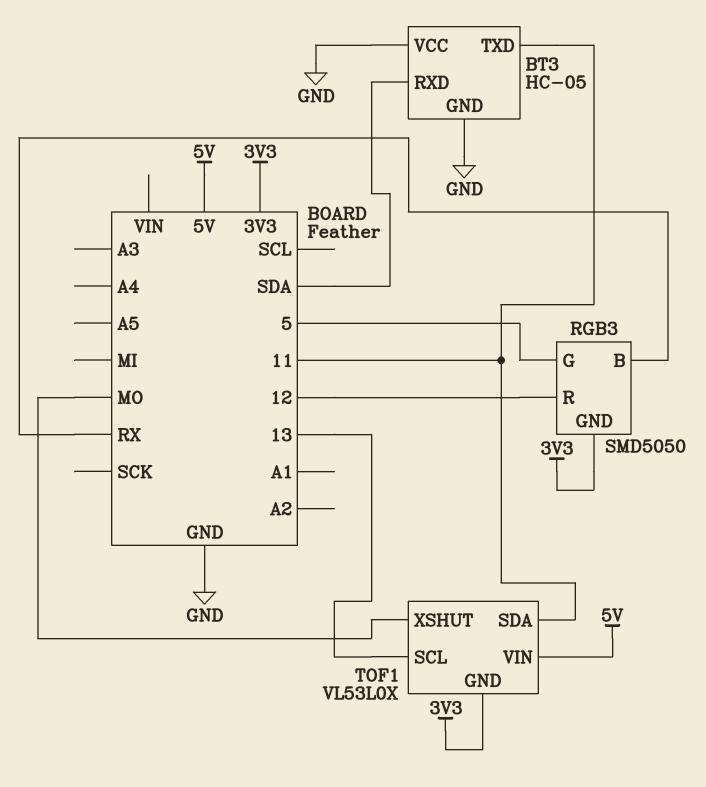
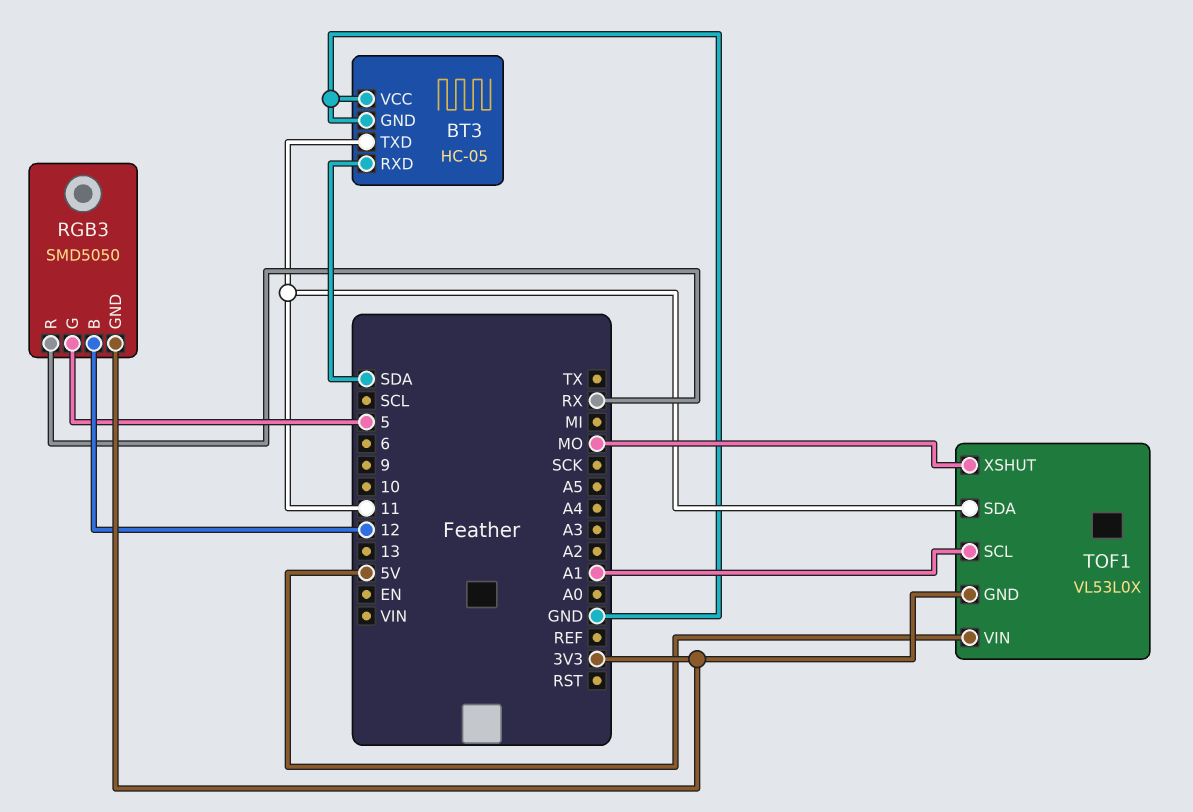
RGB3 pin B: RX -> 12
RGB3 pin R: 12 -> RX
TOF1 pin SCL: 13 -> A1

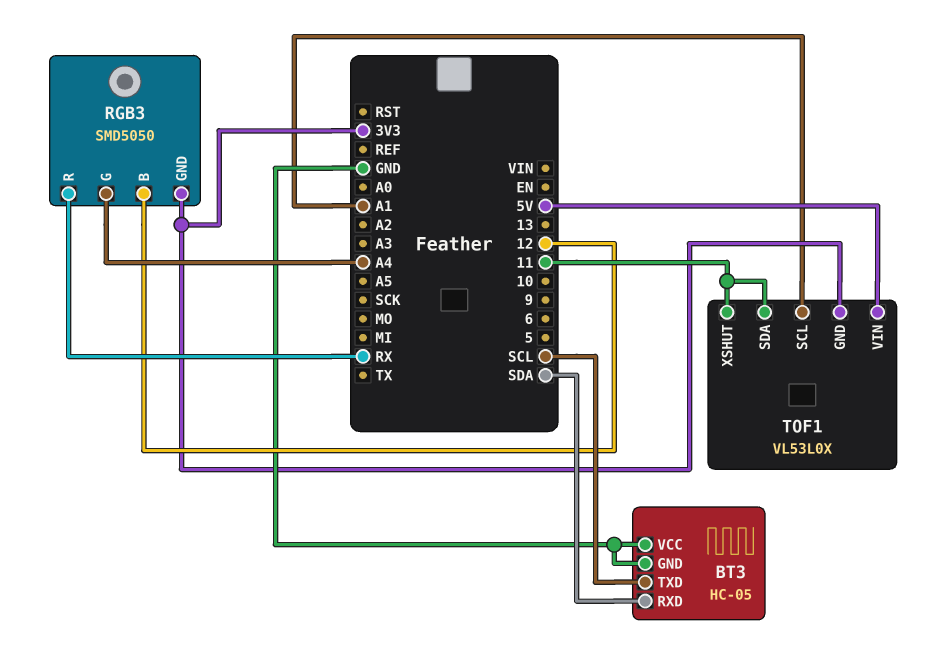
BT3 pin TXD: 11 -> SCL
RGB3 pin G: 5 -> A4
TOF1 pin XSHUT: MO -> 11

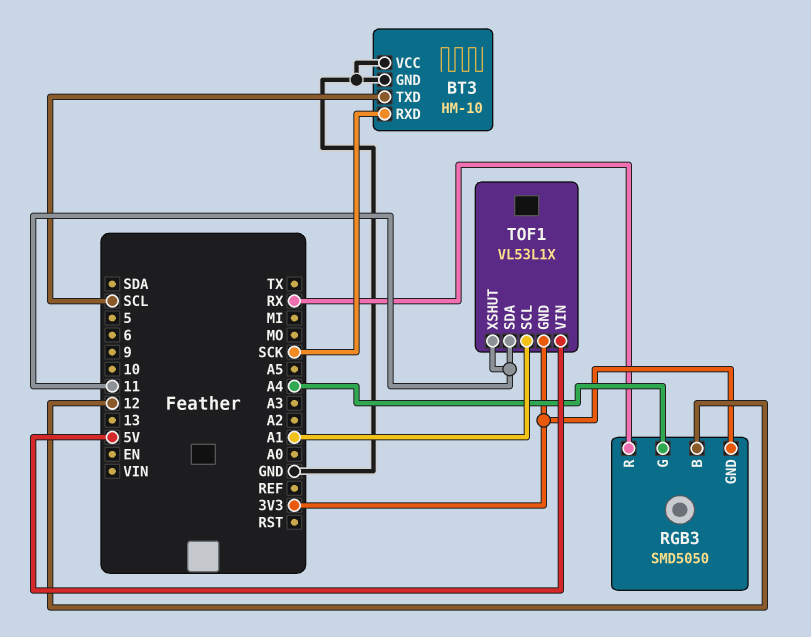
BT3: HC-05 -> HM-10
BT3 pin RXD: SDA -> SCK
TOF1: VL53L0X -> VL53L1X

